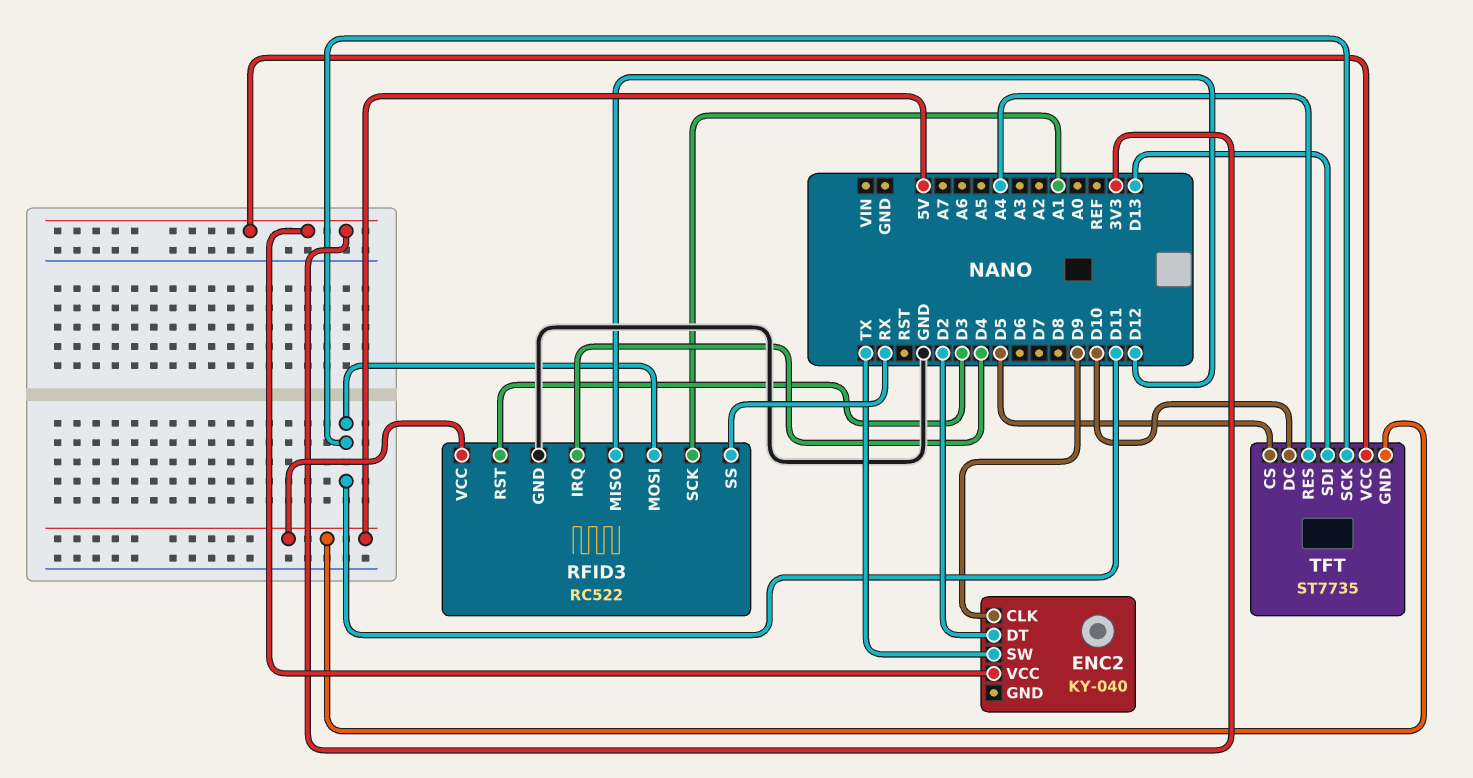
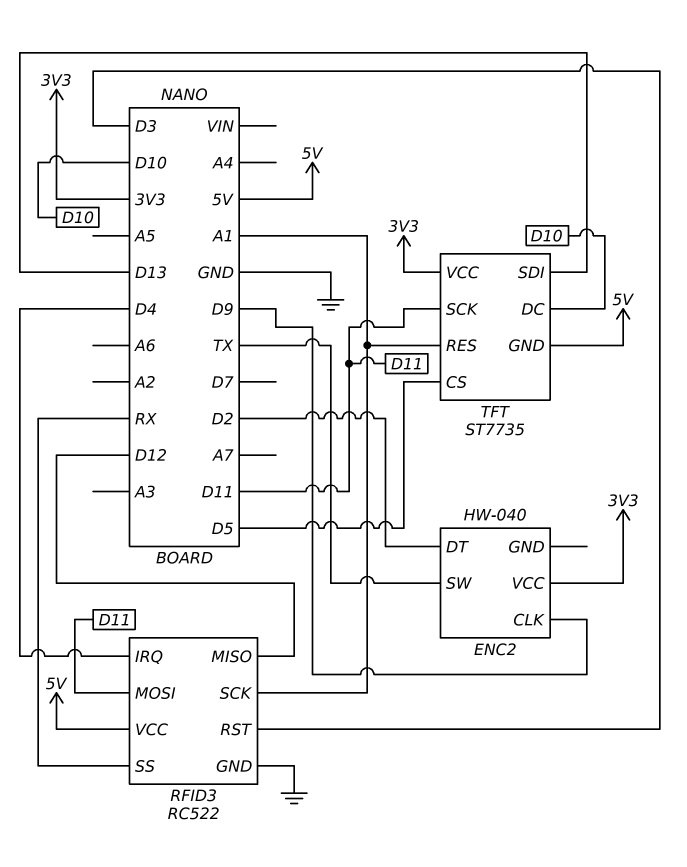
ENC2: KY-040 -> HW-040
TFT pin RES: A4 -> A1

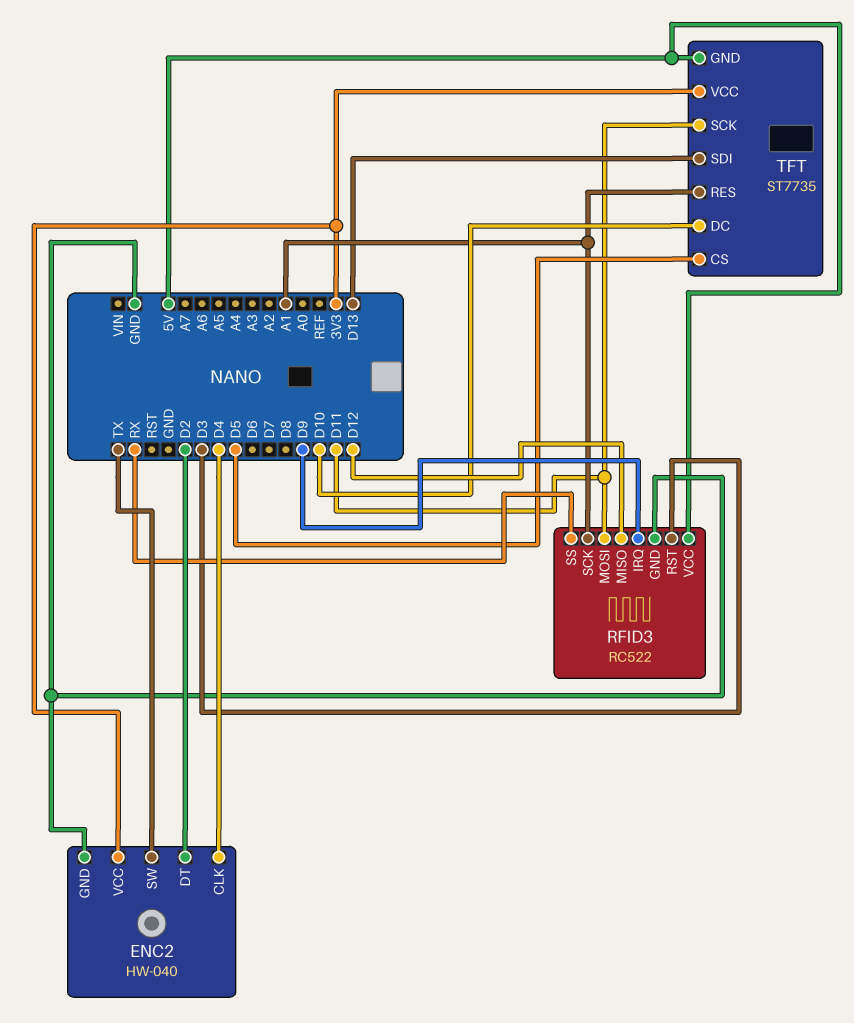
ENC2 pin CLK: D9 -> D4
ENC2 pin GND: none -> GND
RFID3 pin IRQ: D4 -> D9

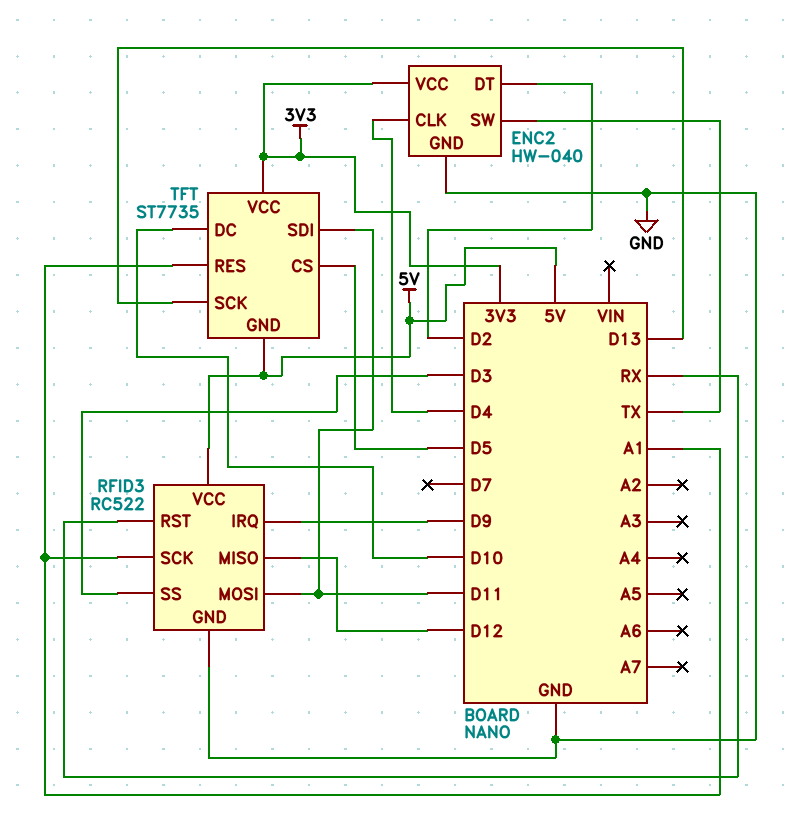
RFID3 pin RST: D3 -> RX
RFID3 pin SS: RX -> D3
TFT pin SCK: D11 -> D13
TFT pin SDI: D13 -> D11

